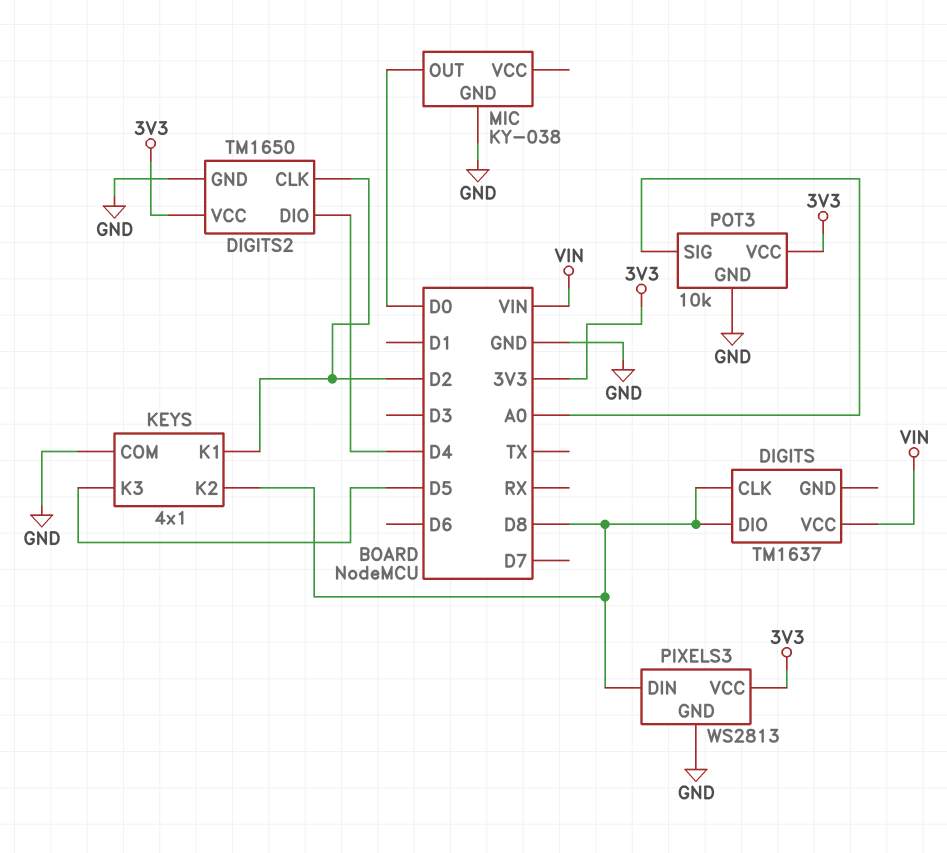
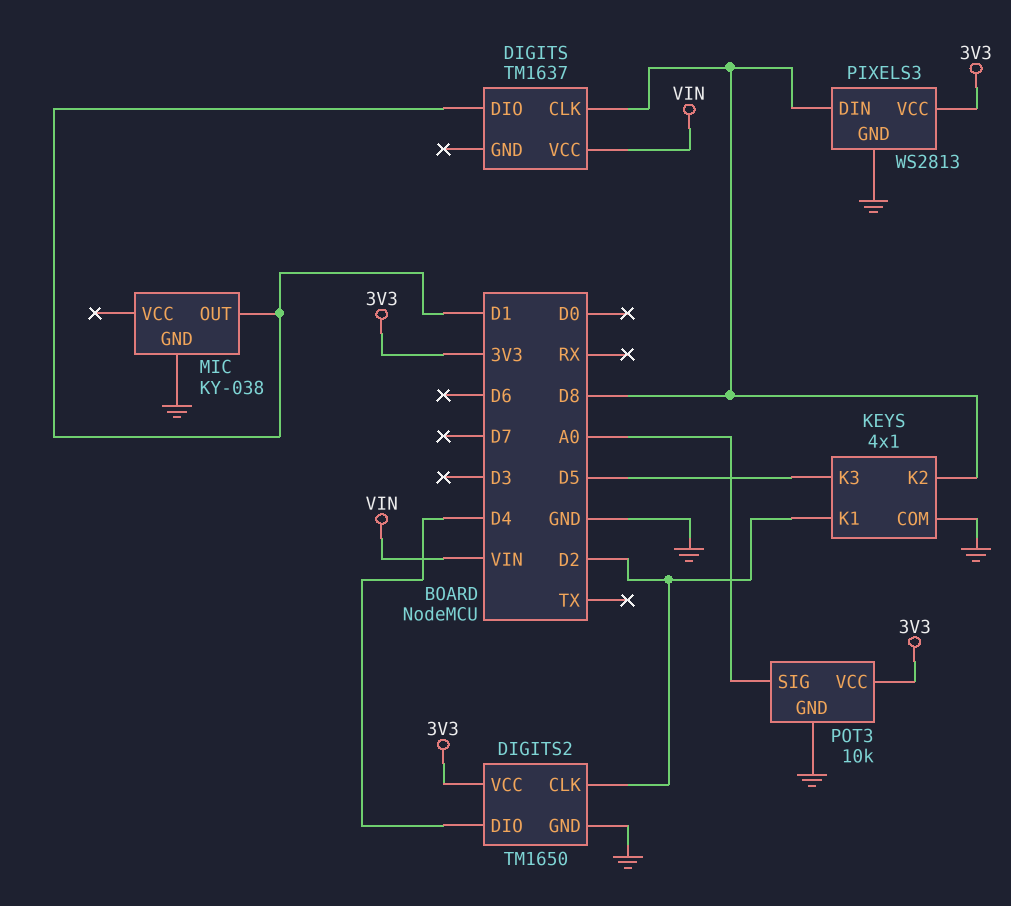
DIGITS pin DIO: D8 -> D1
MIC pin OUT: D0 -> D1

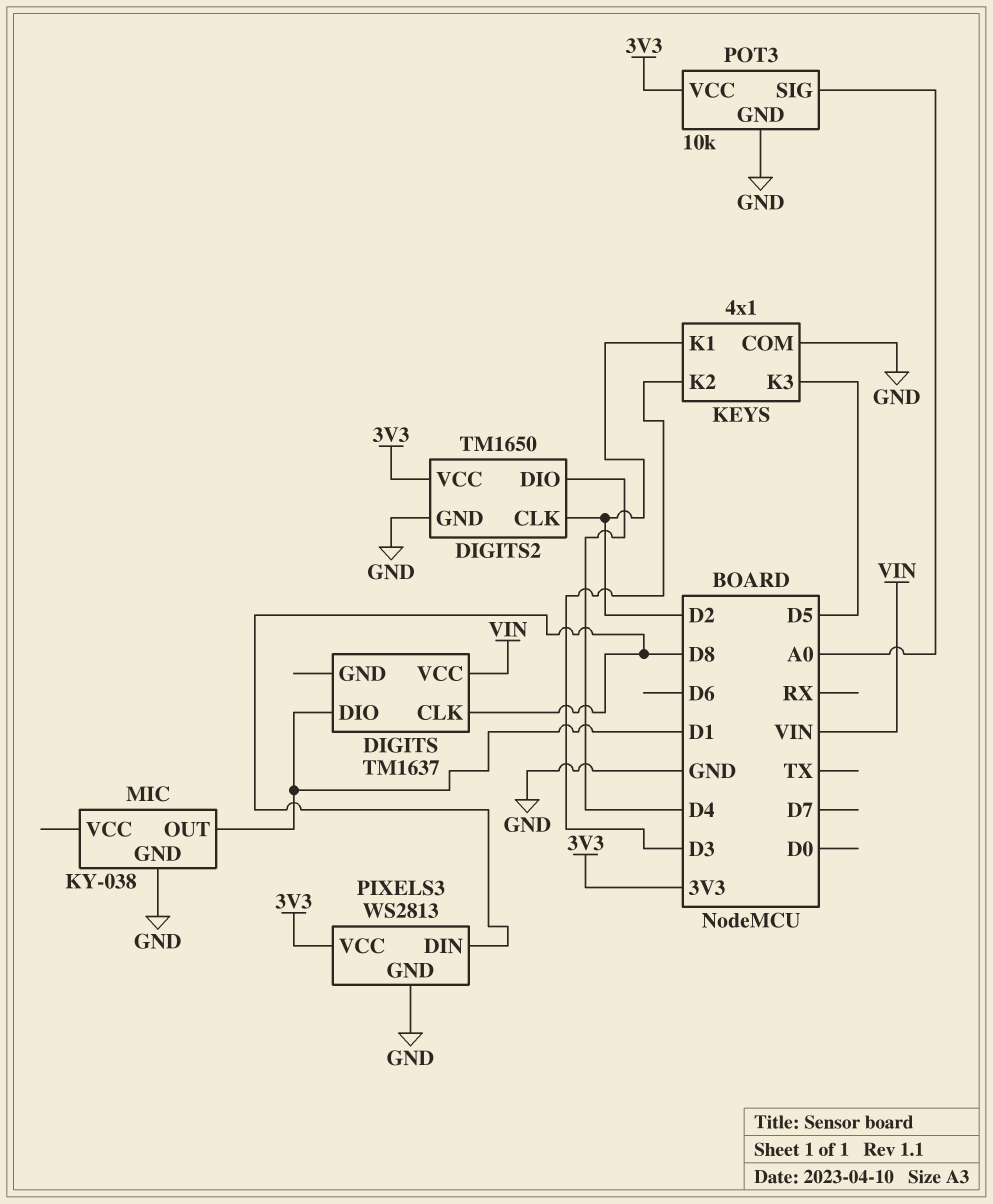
KEYS pin K2: D8 -> D3

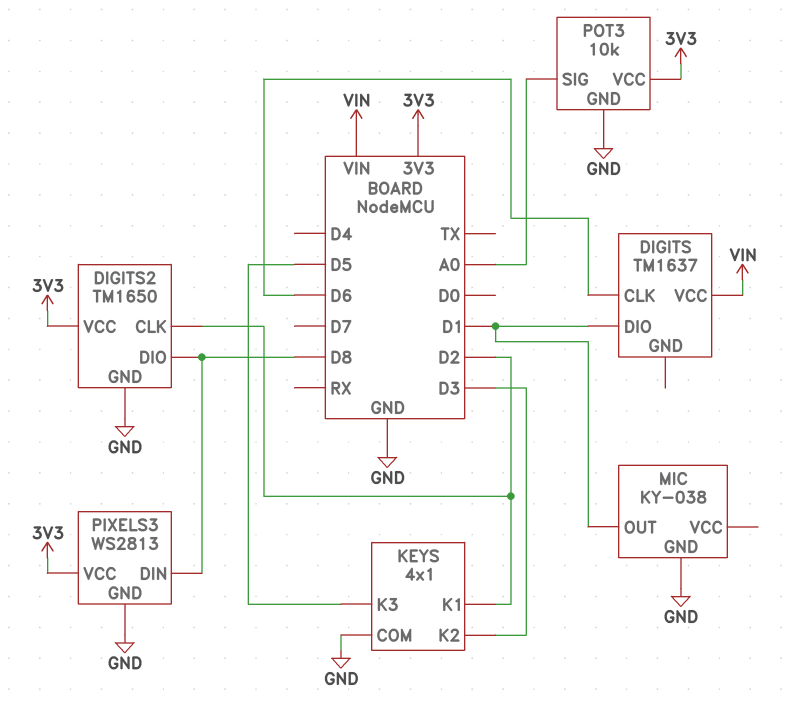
DIGITS pin CLK: D8 -> D6
DIGITS2 pin DIO: D4 -> D8

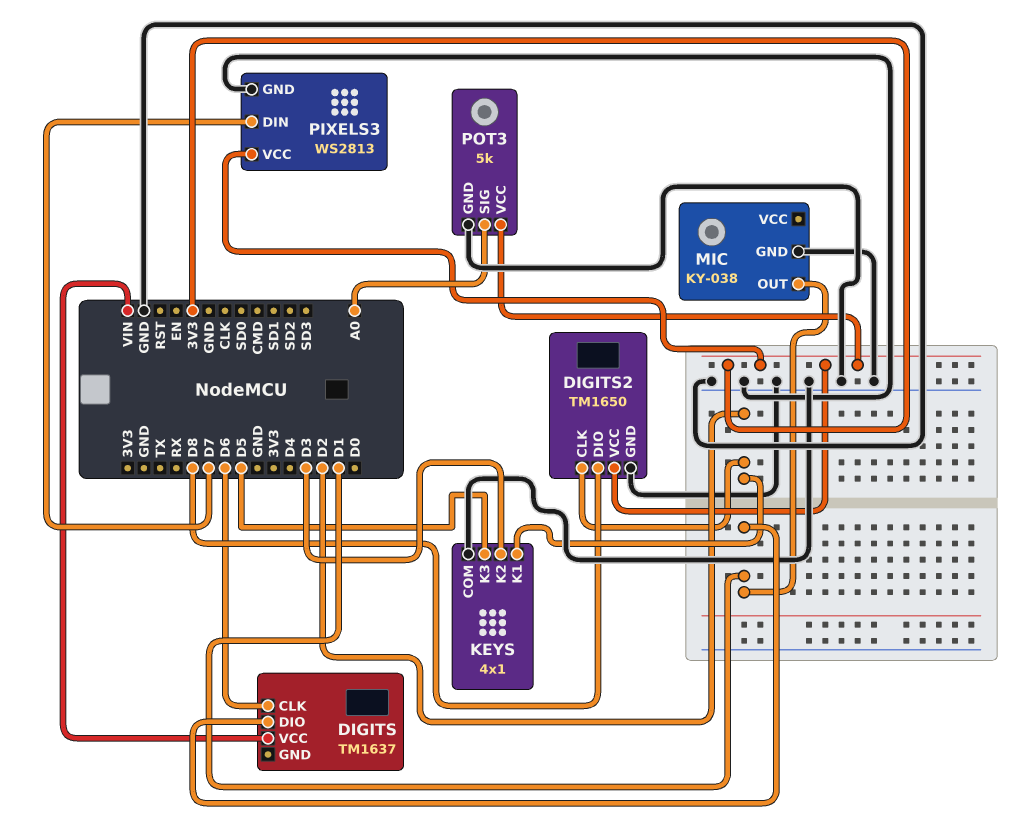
PIXELS3 pin DIN: D8 -> D7
POT3: 10k -> 5k

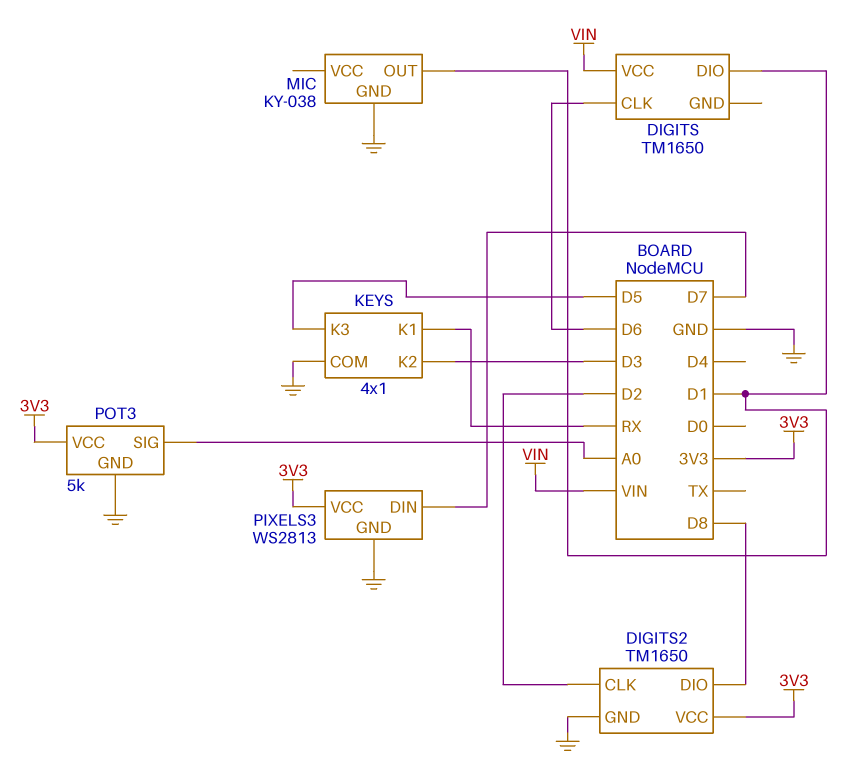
DIGITS: TM1637 -> TM1650
KEYS pin K1: D2 -> RX

